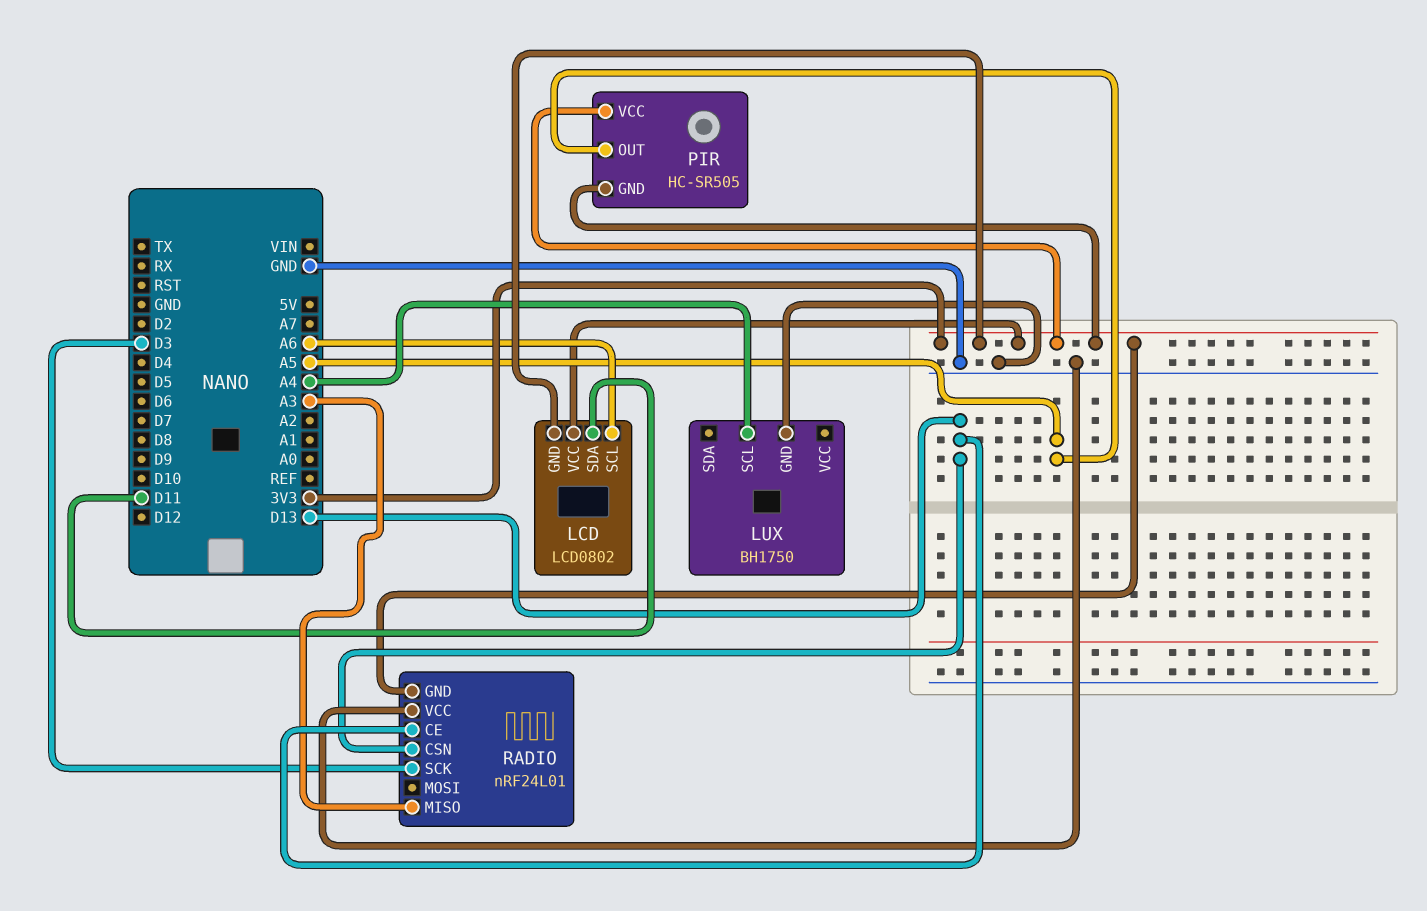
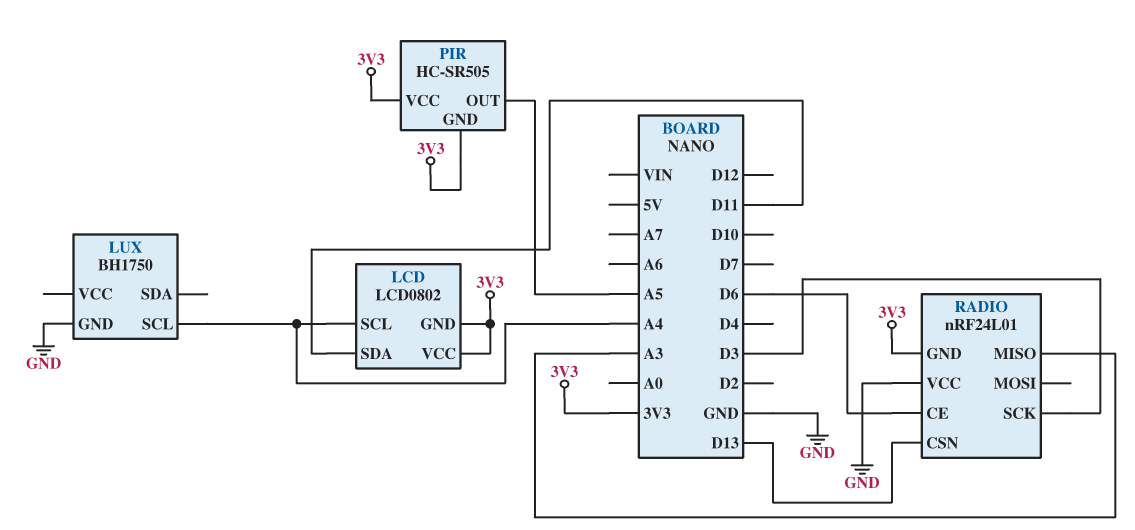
LCD pin SCL: A6 -> A4
RADIO pin CE: D13 -> D6

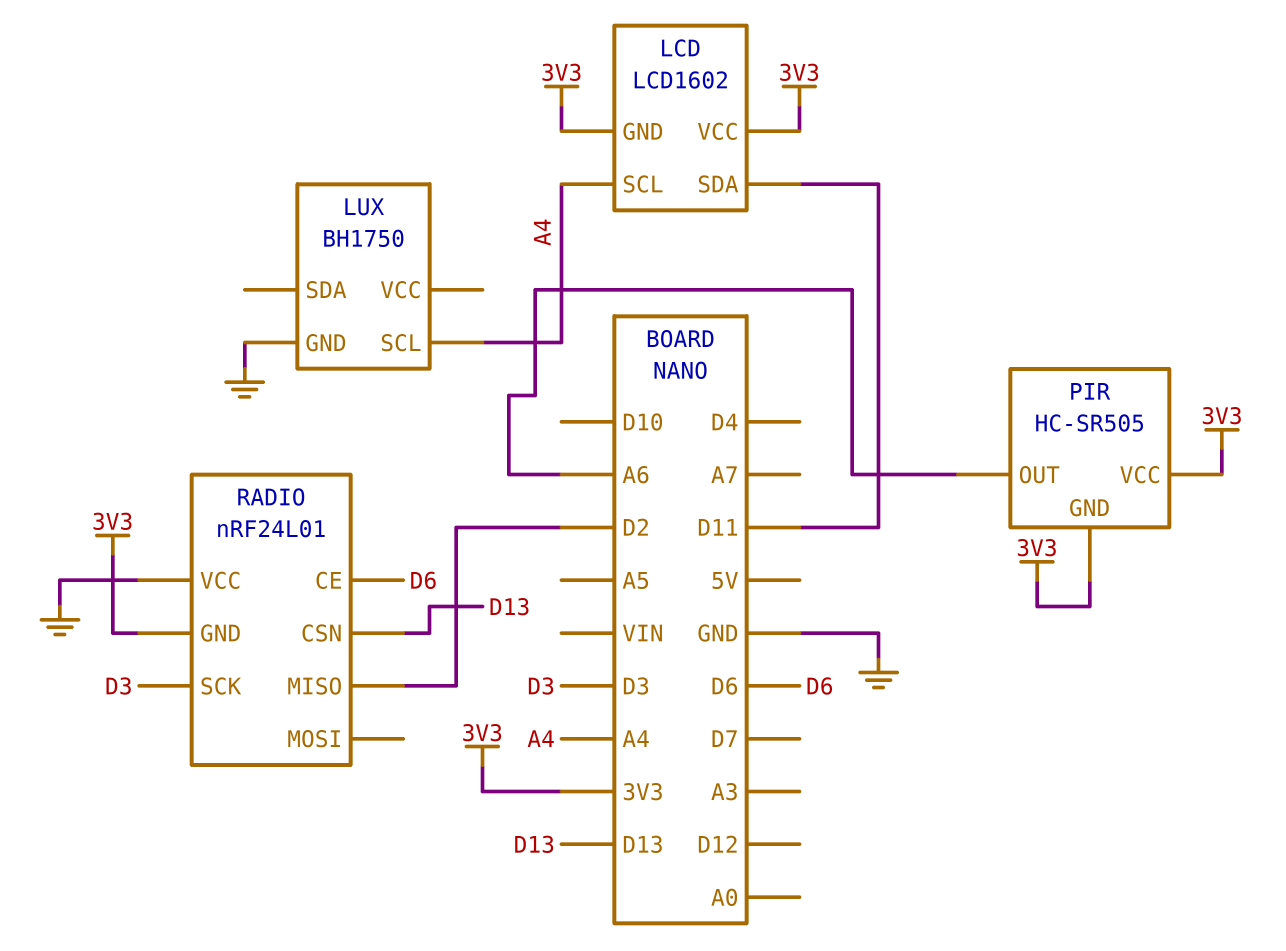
LCD: LCD0802 -> LCD1602
PIR pin OUT: A5 -> A6
RADIO pin MISO: A3 -> D2

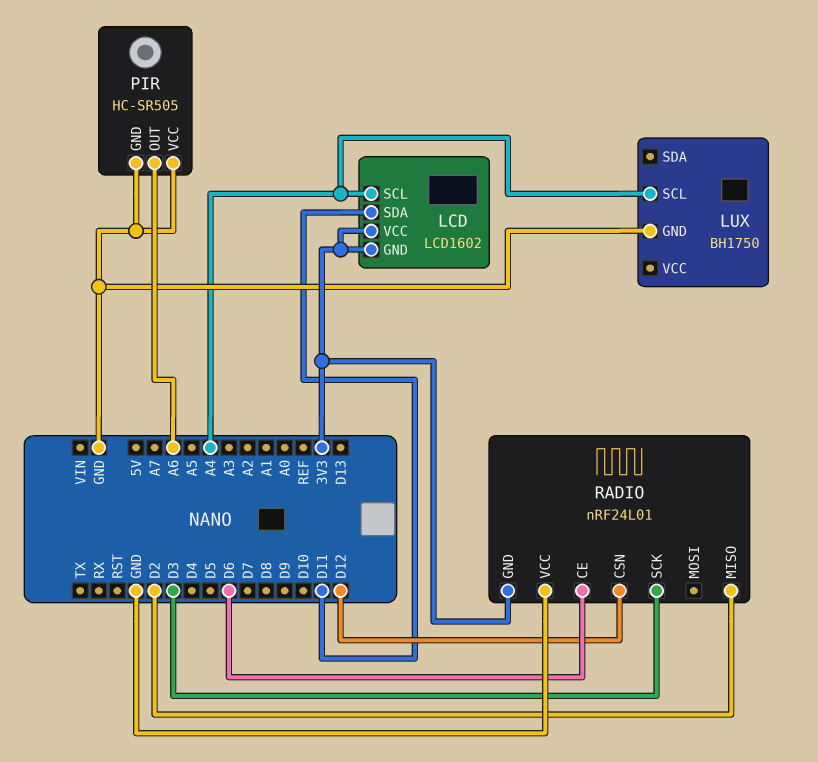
PIR pin GND: 3V3 -> GND
PIR pin VCC: 3V3 -> GND
RADIO pin CSN: D13 -> D12

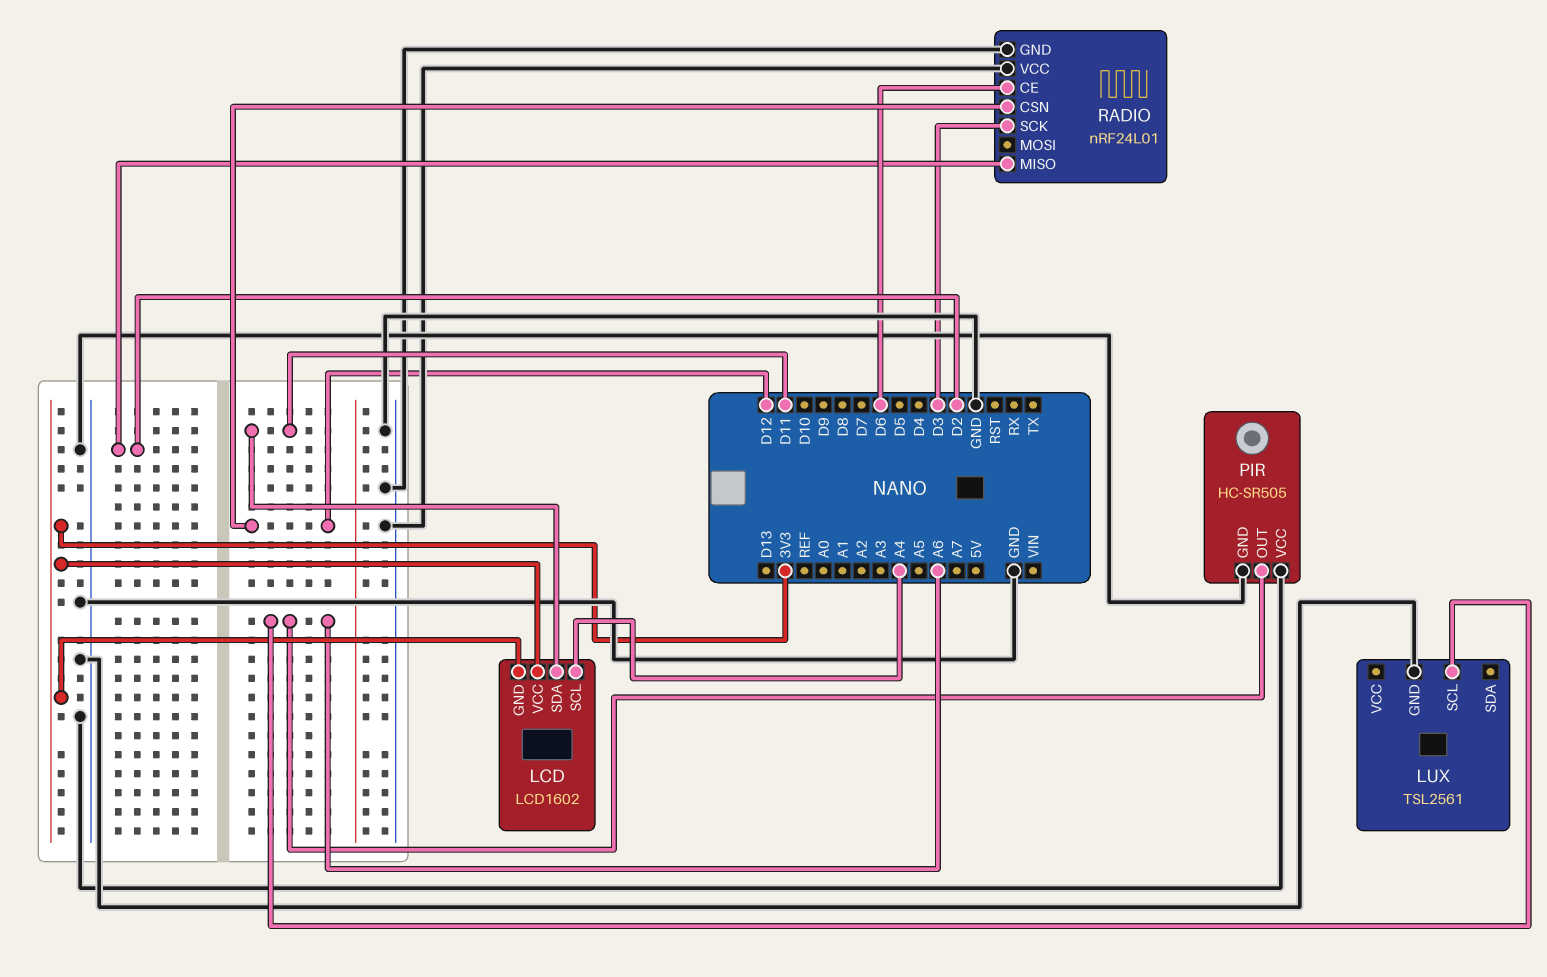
LUX: BH1750 -> TSL2561
LUX pin SCL: A4 -> A6
RADIO pin GND: 3V3 -> GND

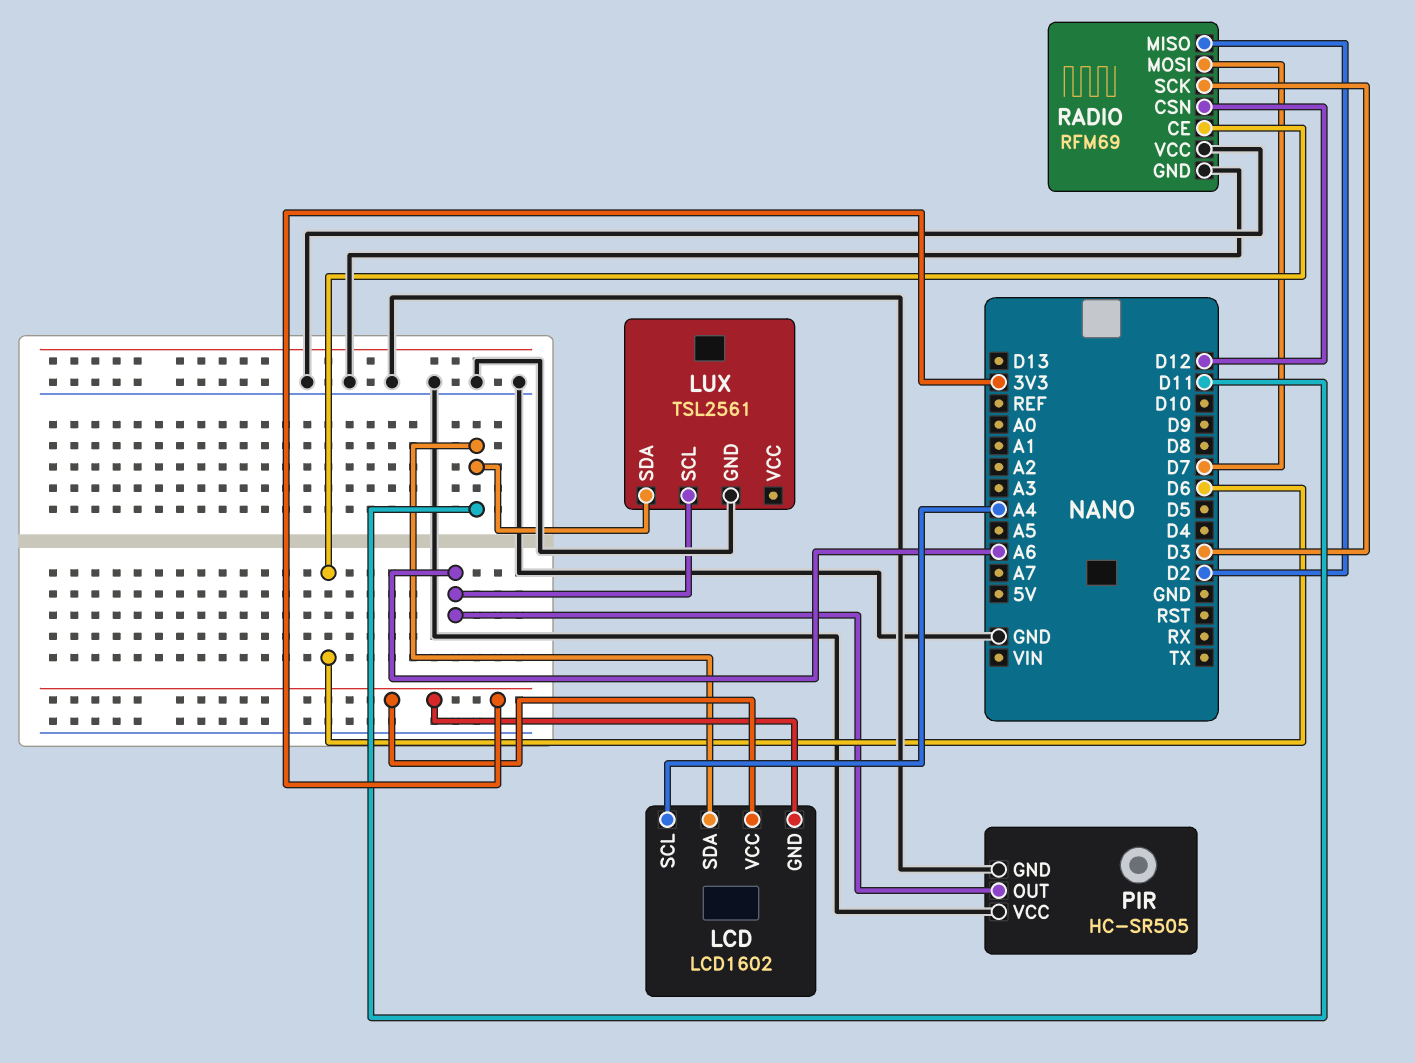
LUX pin SDA: none -> D11
RADIO: nRF24L01 -> RFM69
RADIO pin MOSI: none -> D7

